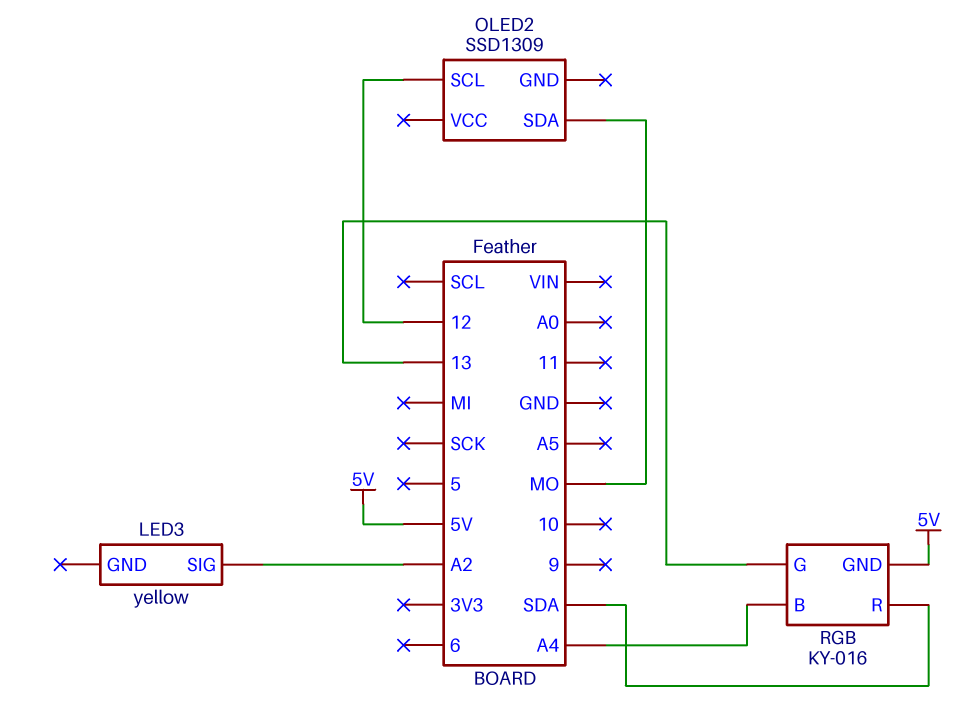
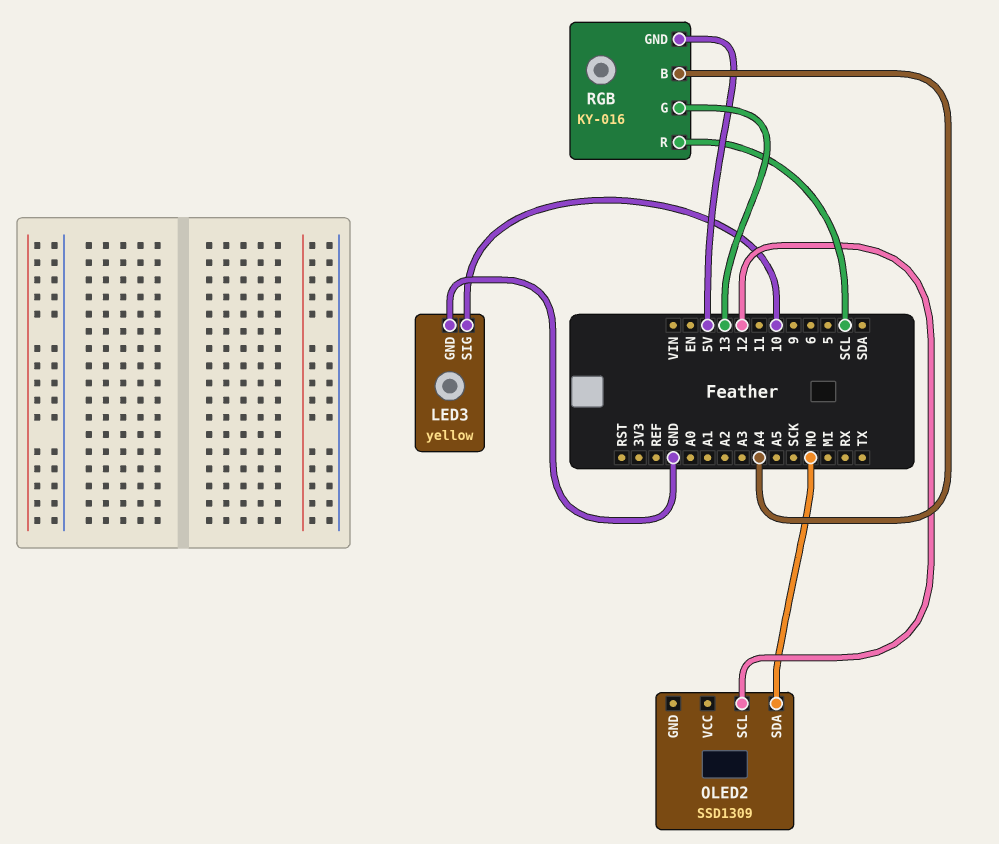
LED3 pin GND: none -> GND
LED3 pin SIG: A2 -> 10
RGB pin R: SDA -> SCL

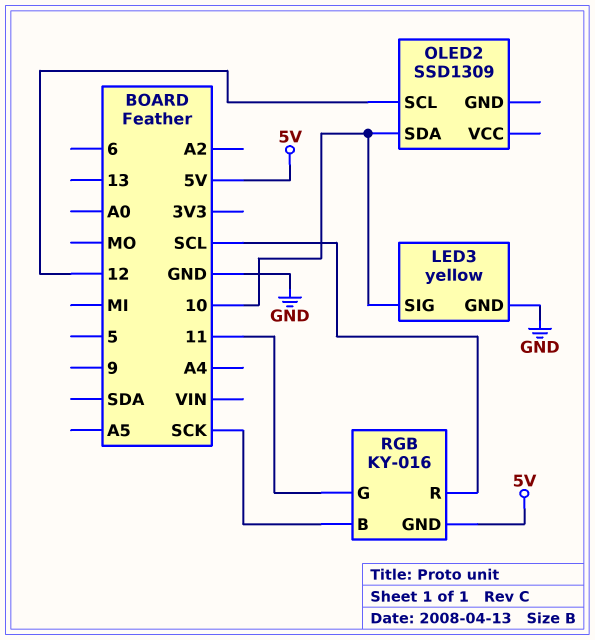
OLED2 pin SDA: MO -> 10
RGB pin B: A4 -> SCK
RGB pin G: 13 -> 11

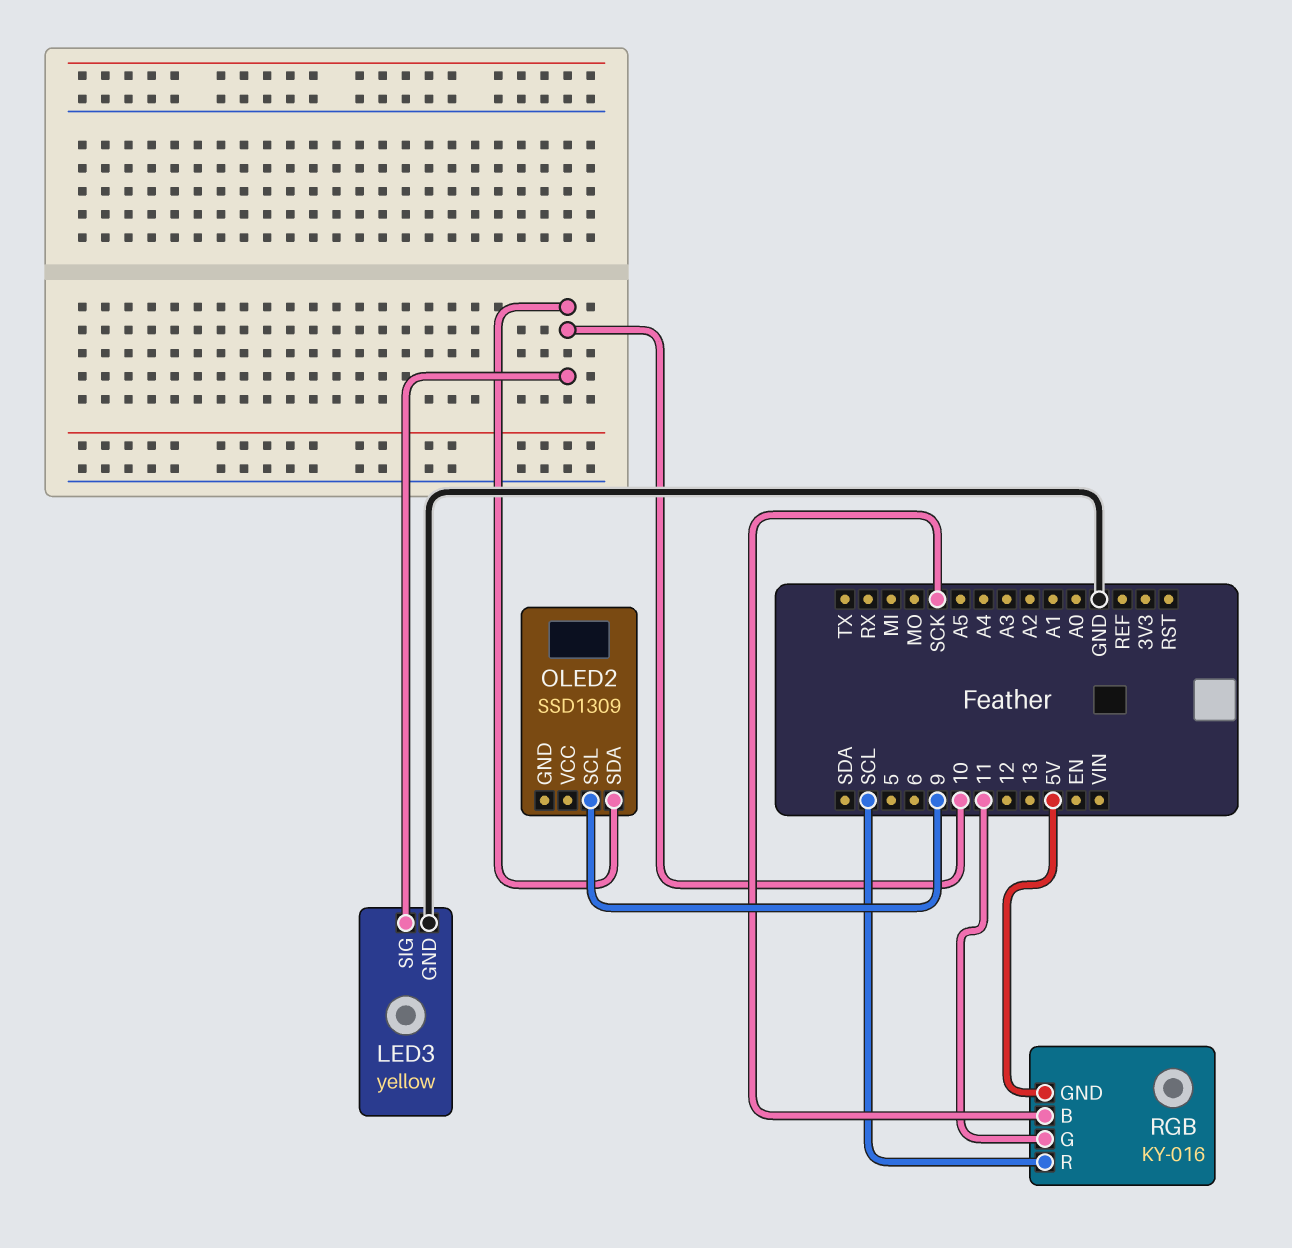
OLED2 pin SCL: 12 -> 9

